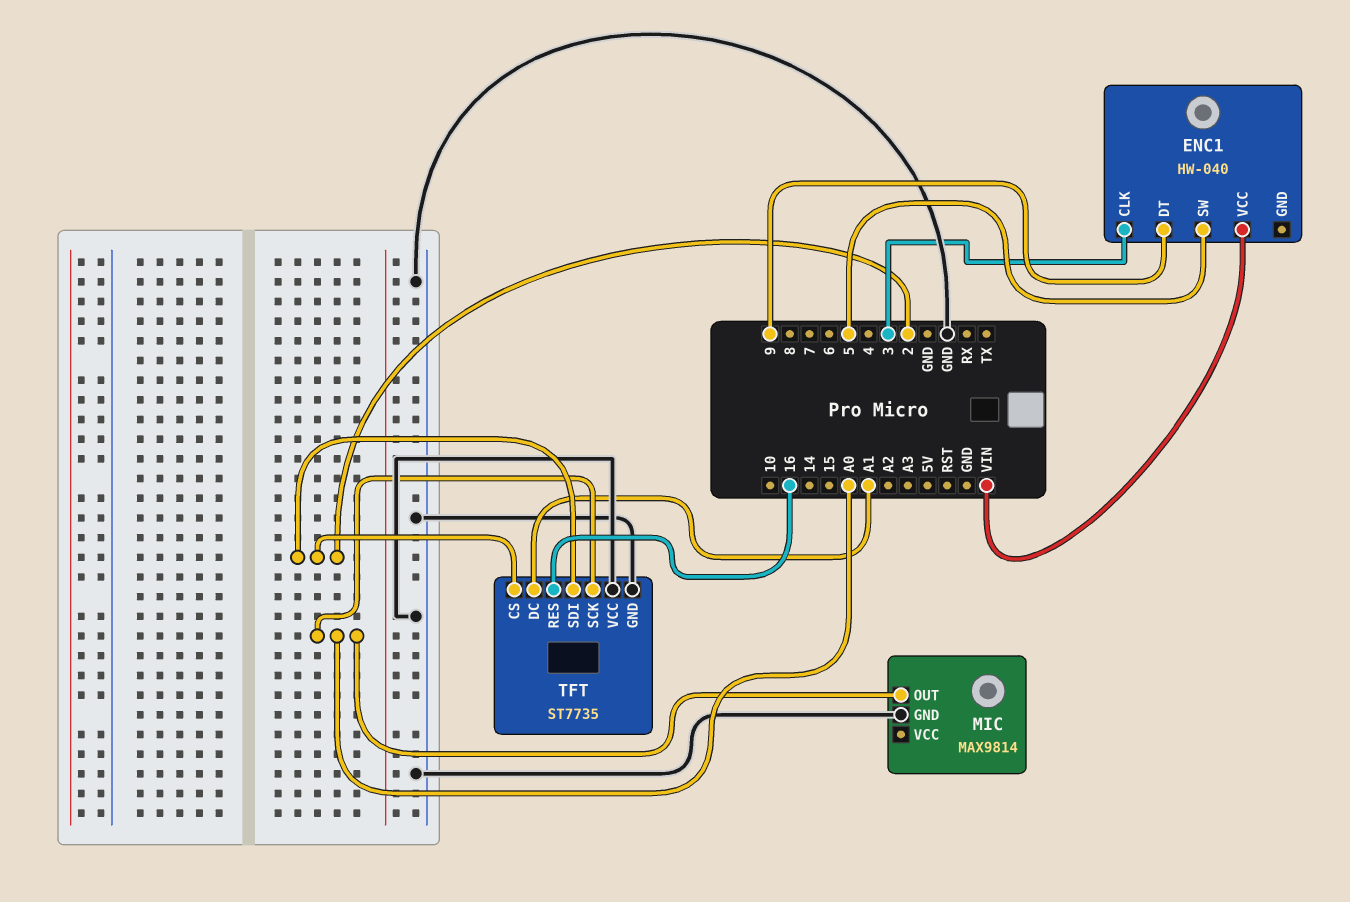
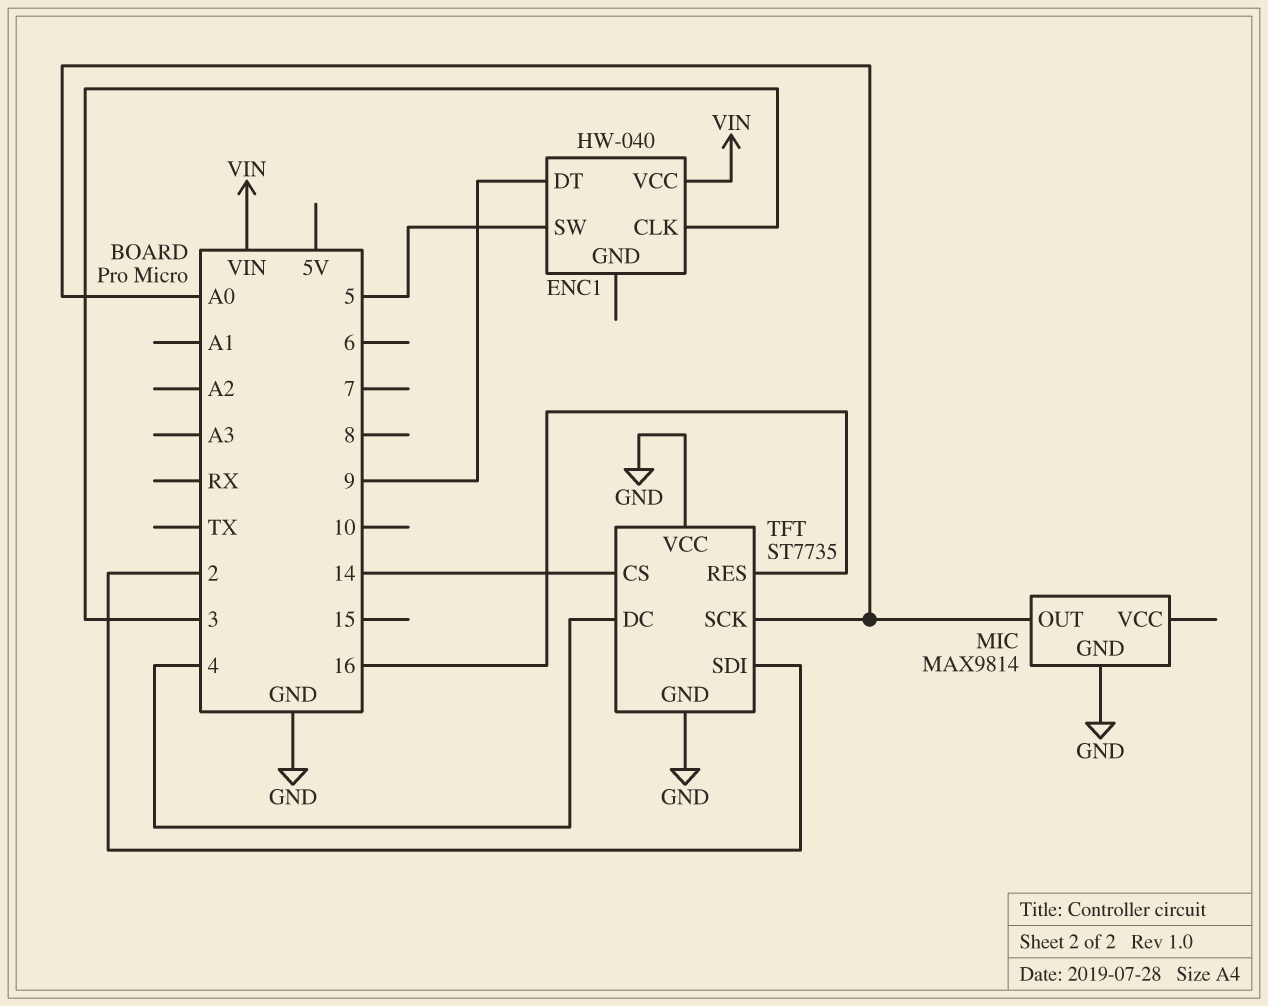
TFT pin CS: 2 -> 14
TFT pin DC: A1 -> 4

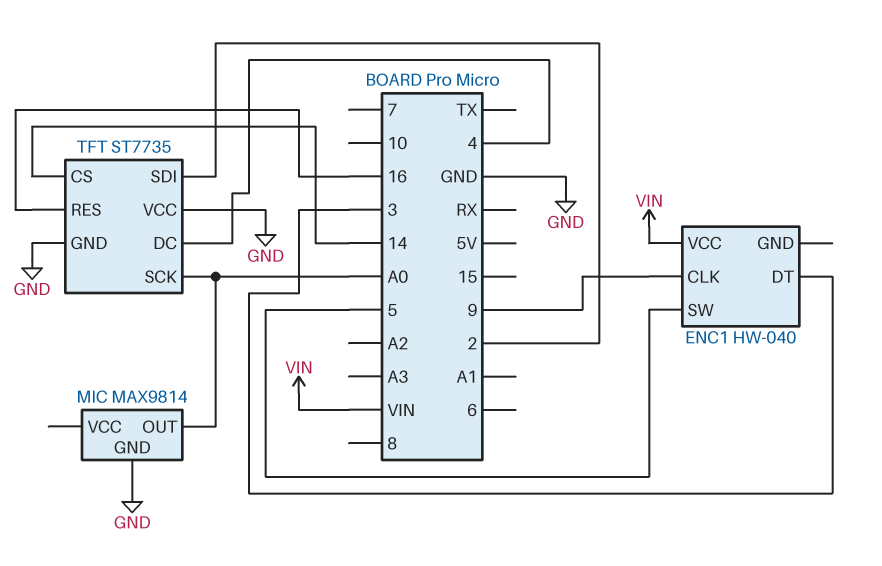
ENC1 pin CLK: 3 -> 9
ENC1 pin DT: 9 -> 3

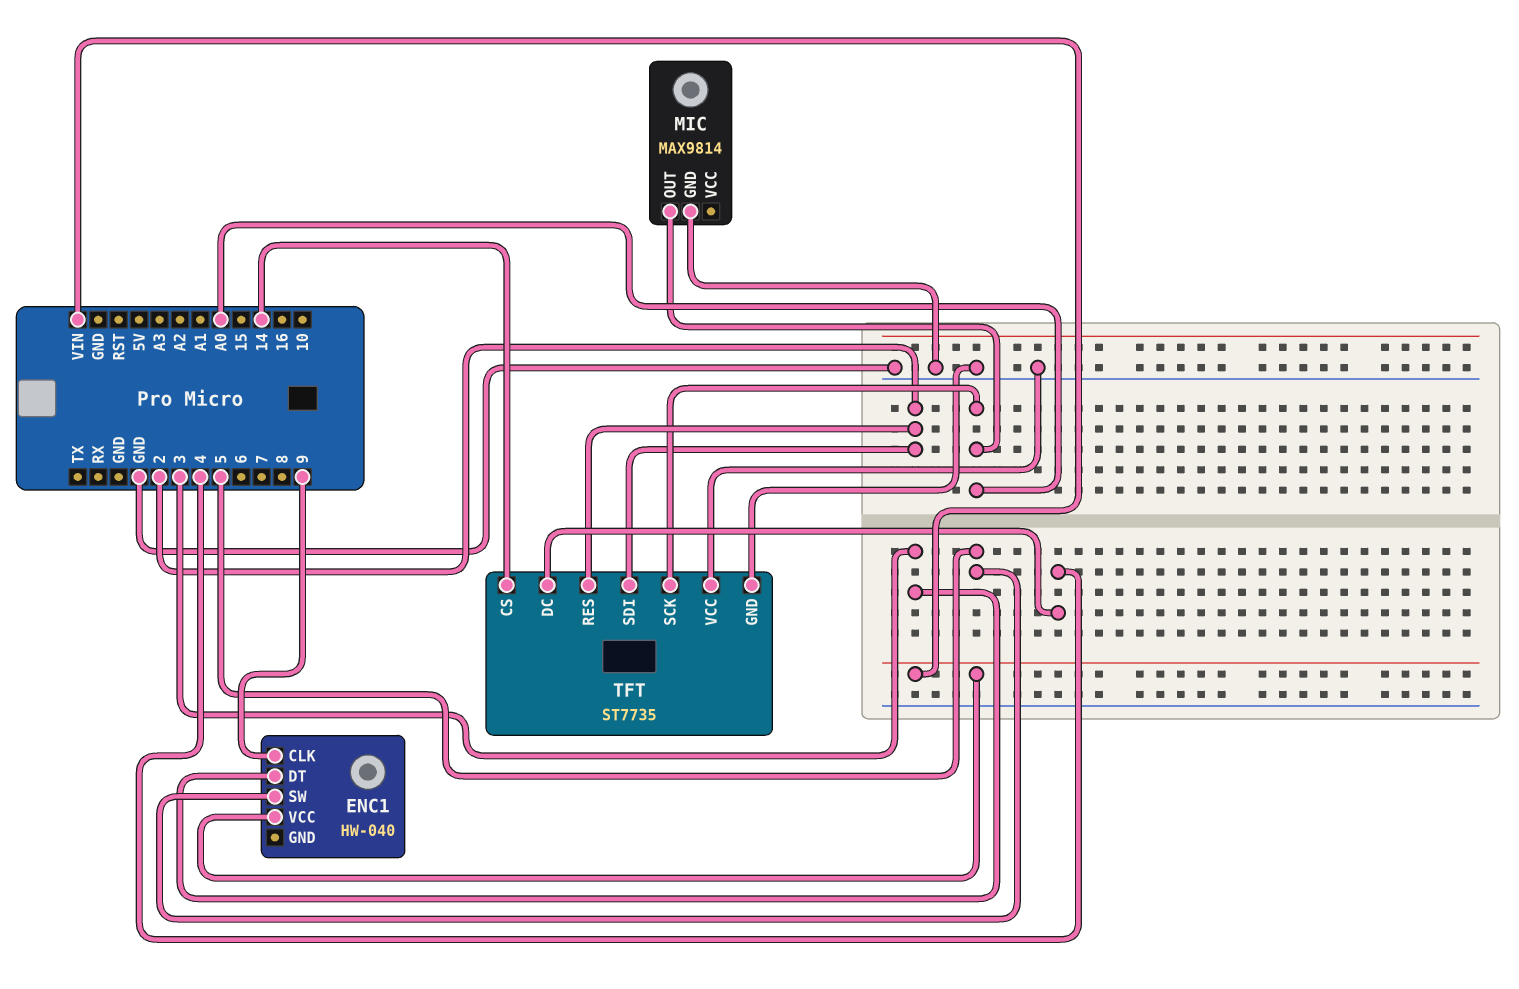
TFT pin RES: 16 -> 2

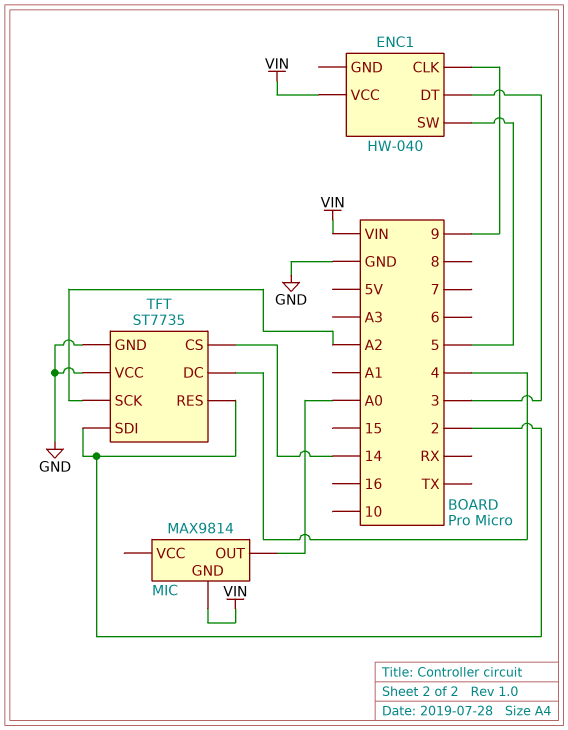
MIC pin GND: GND -> VIN
TFT pin SCK: A0 -> A2

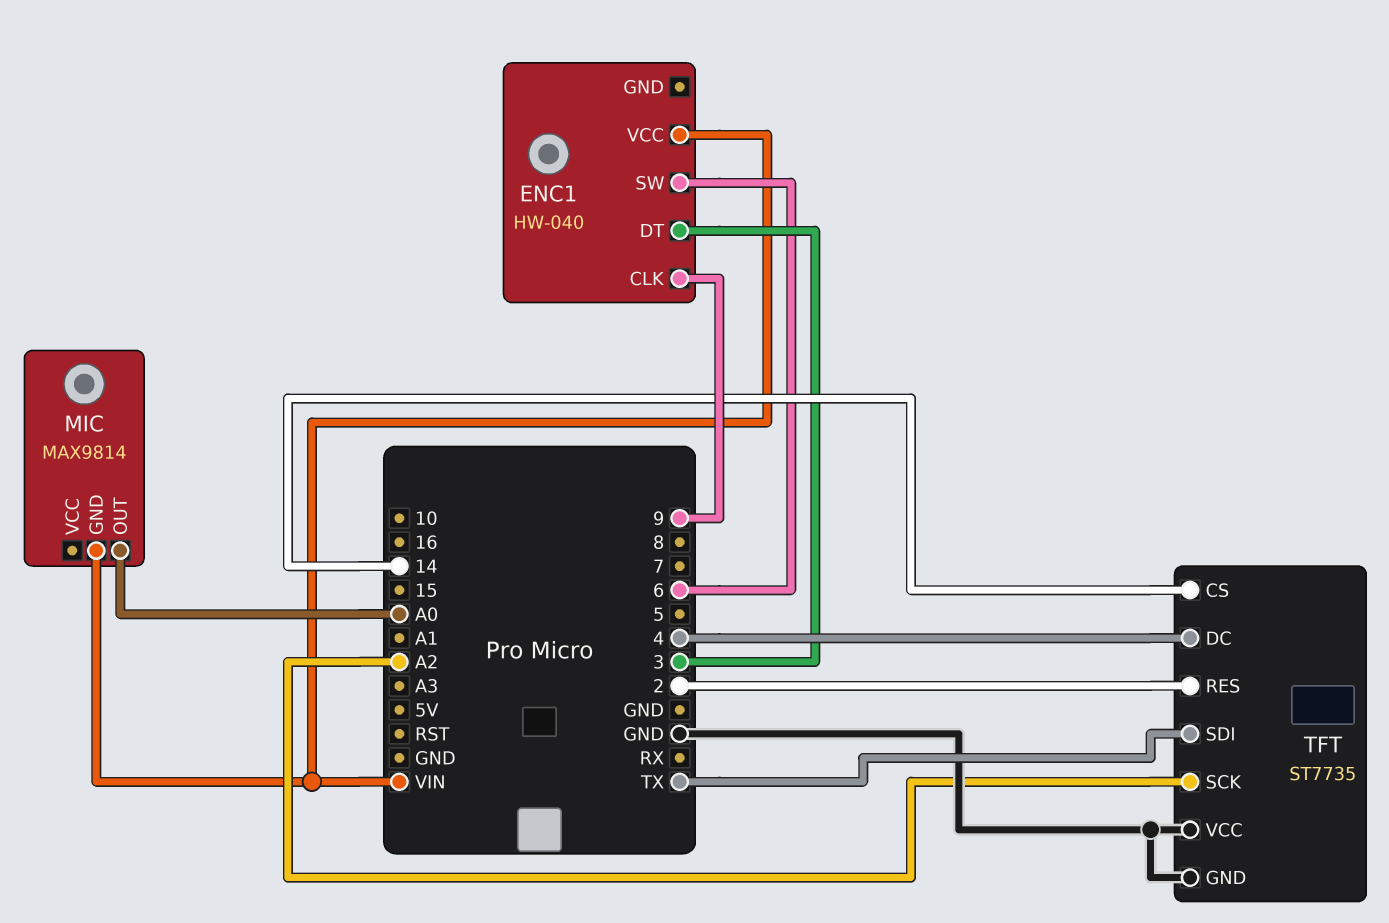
ENC1 pin SW: 5 -> 6
TFT pin SDI: 2 -> TX

